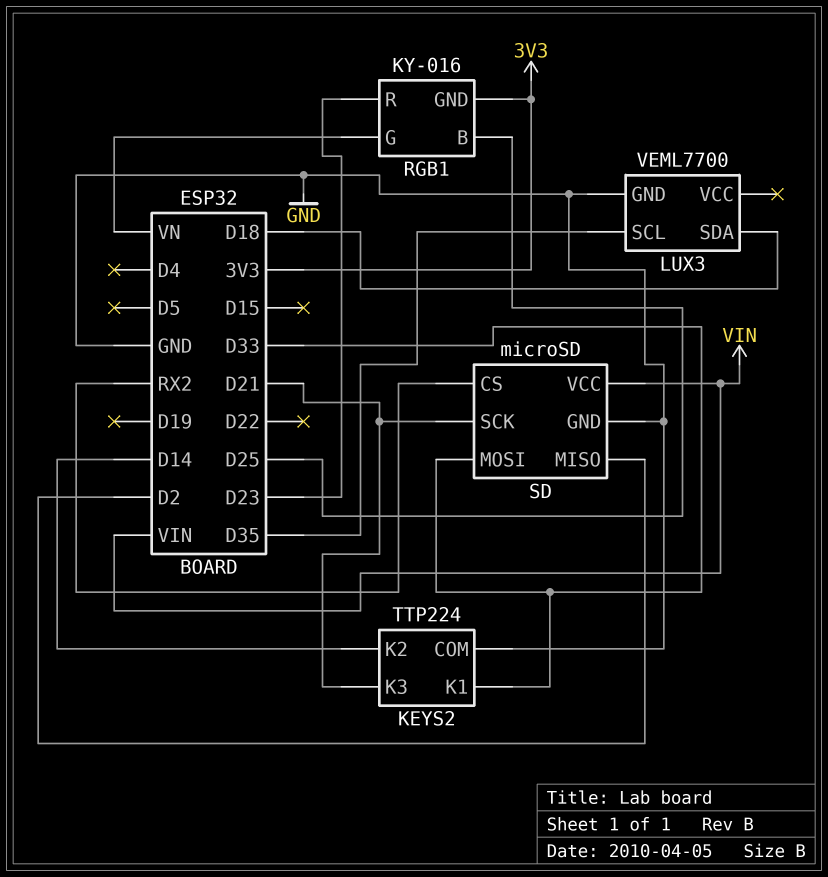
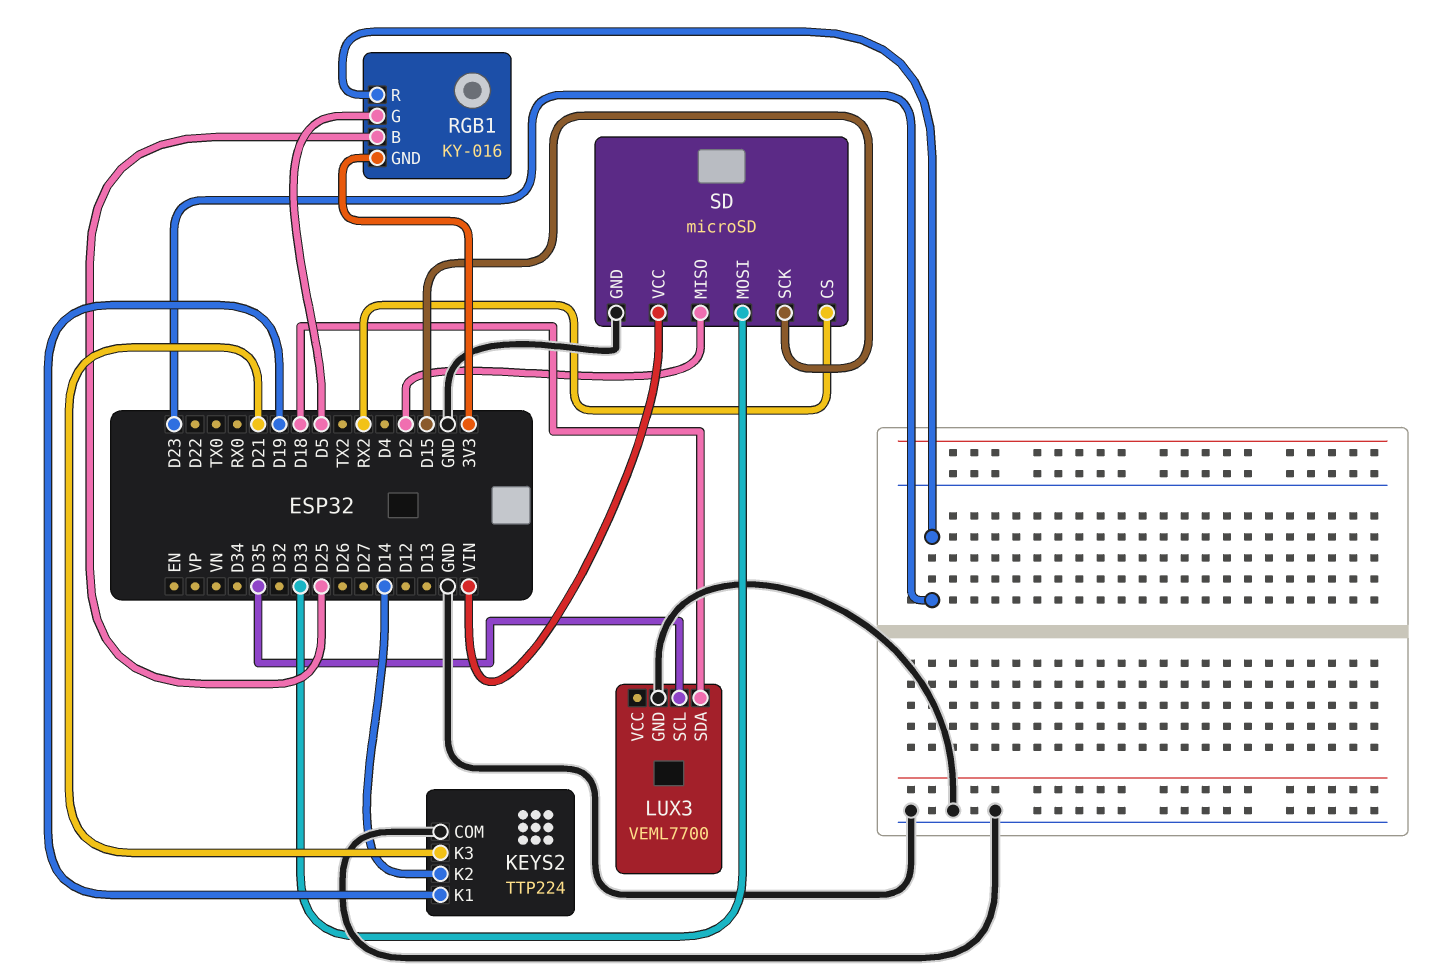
KEYS2 pin K1: D33 -> D19
RGB1 pin G: VN -> D5
SD pin SCK: D21 -> D15

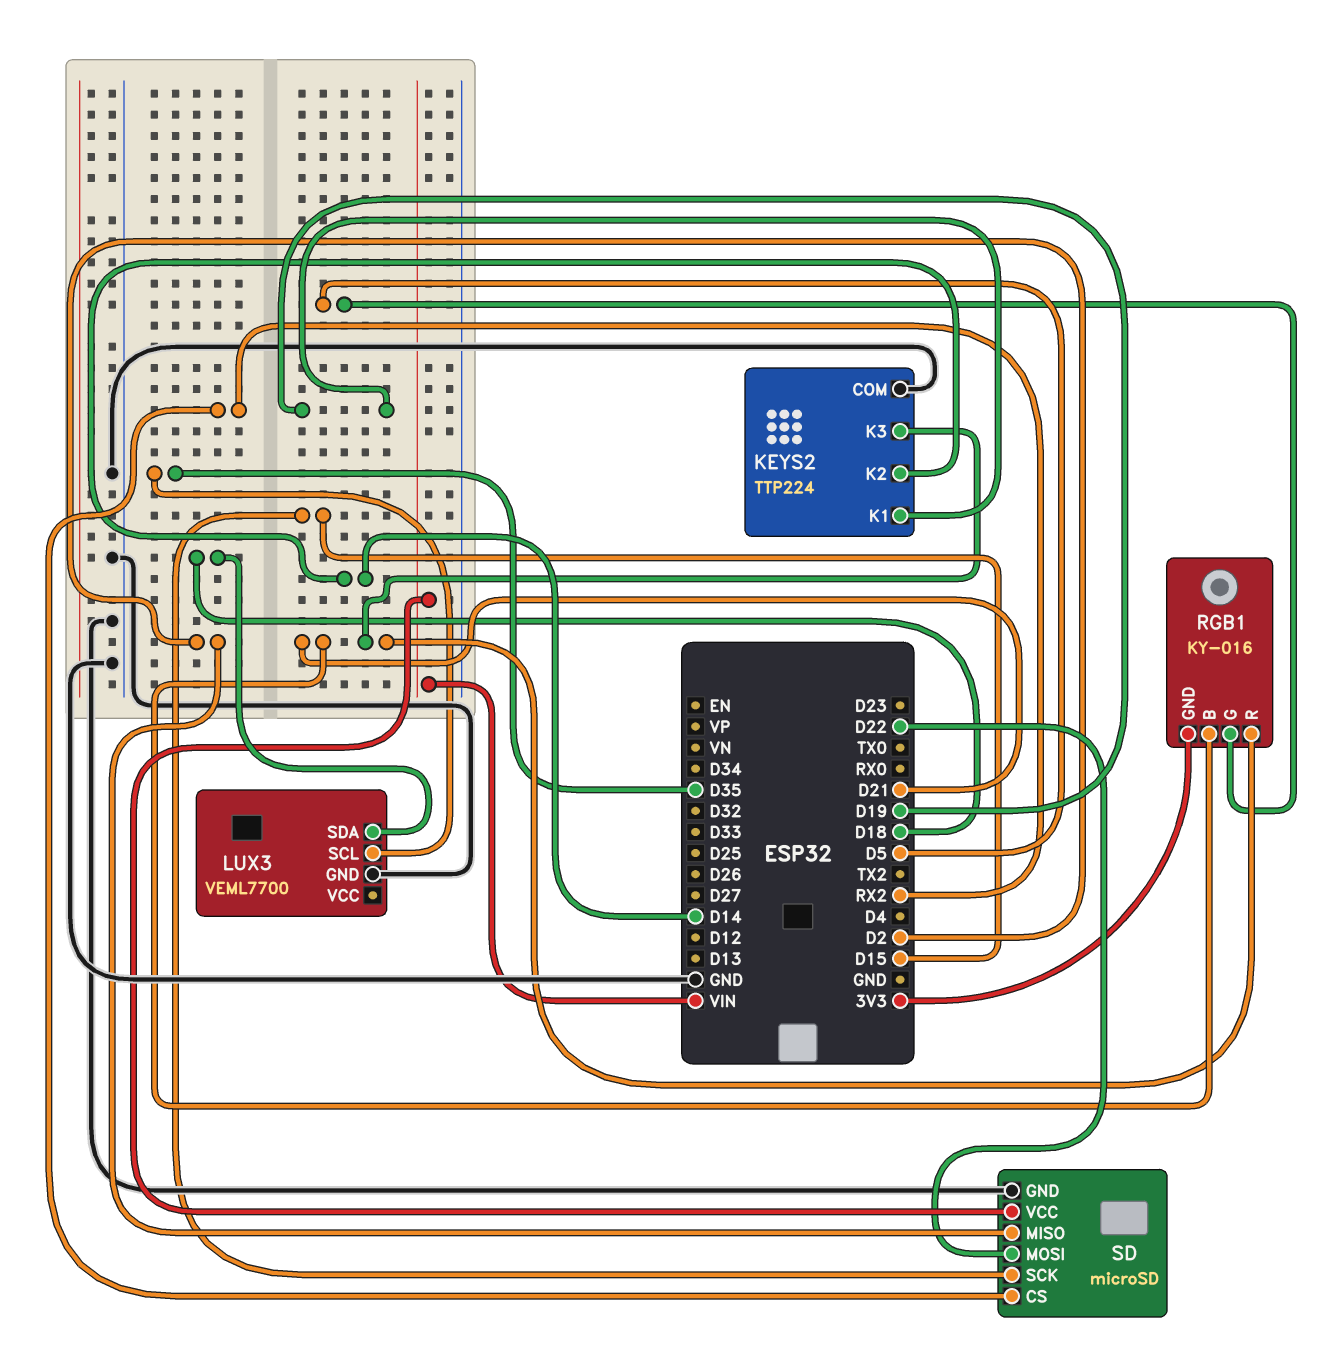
RGB1 pin B: D25 -> D21
RGB1 pin R: D23 -> D21
SD pin MOSI: D33 -> D22

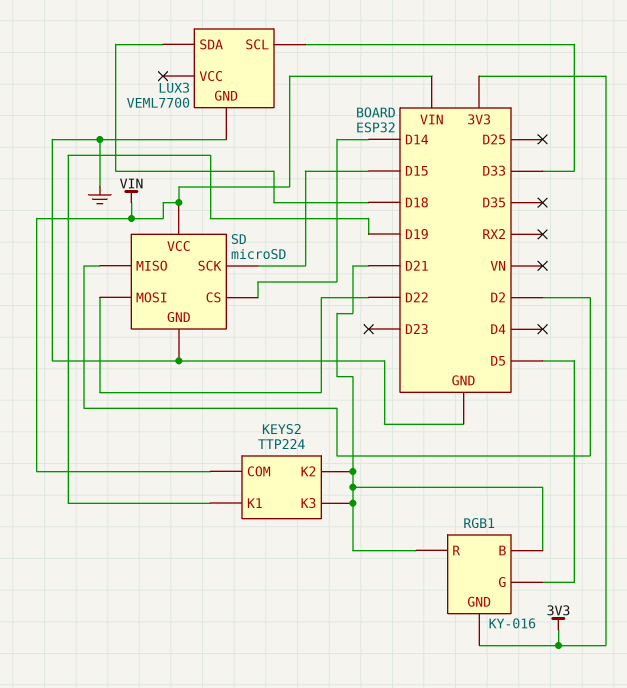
KEYS2 pin COM: GND -> VIN
KEYS2 pin K2: D14 -> D21
LUX3 pin SCL: D35 -> D33
SD pin CS: RX2 -> D14

